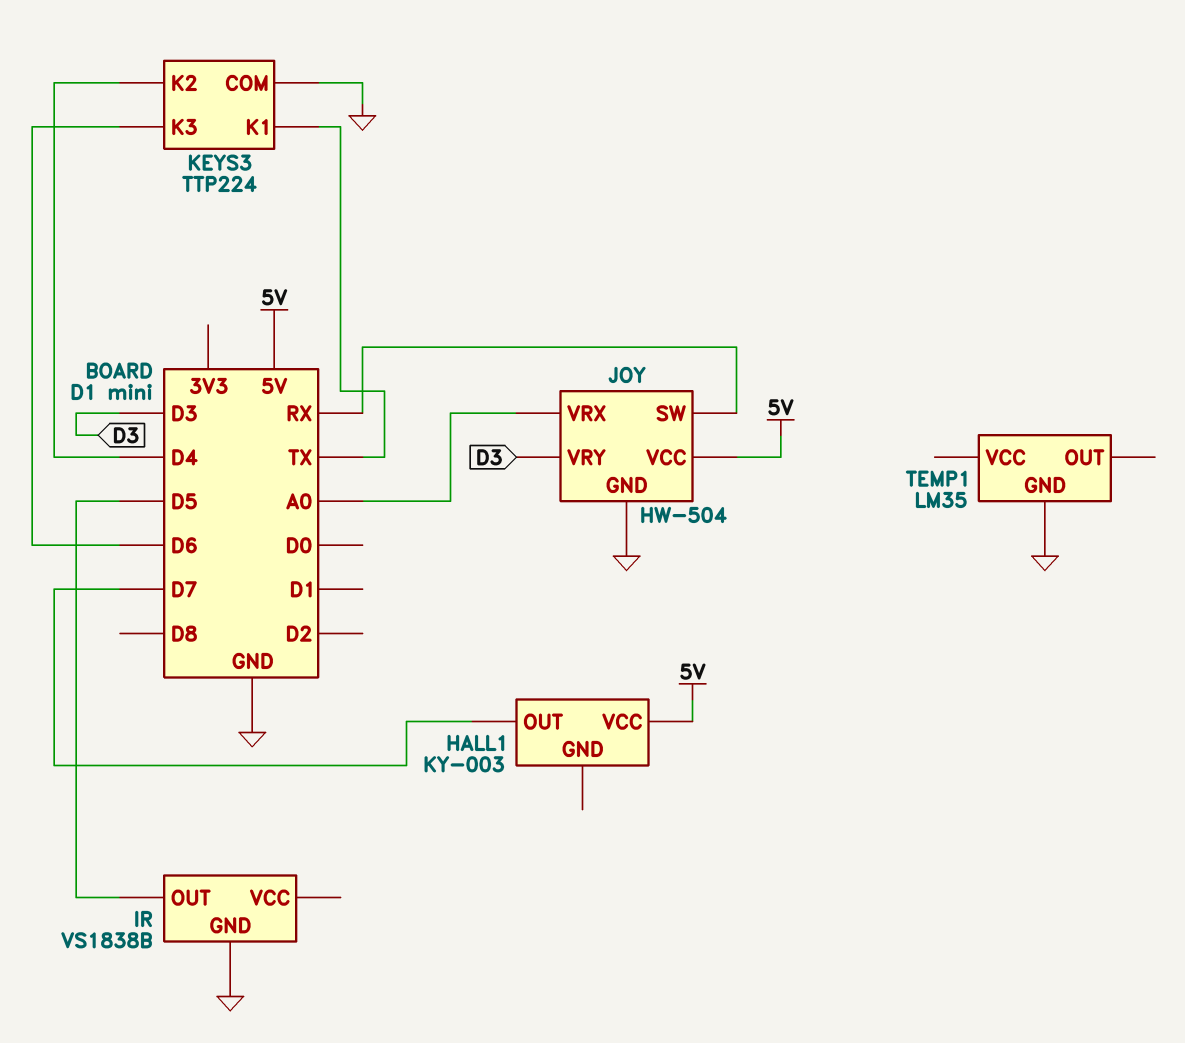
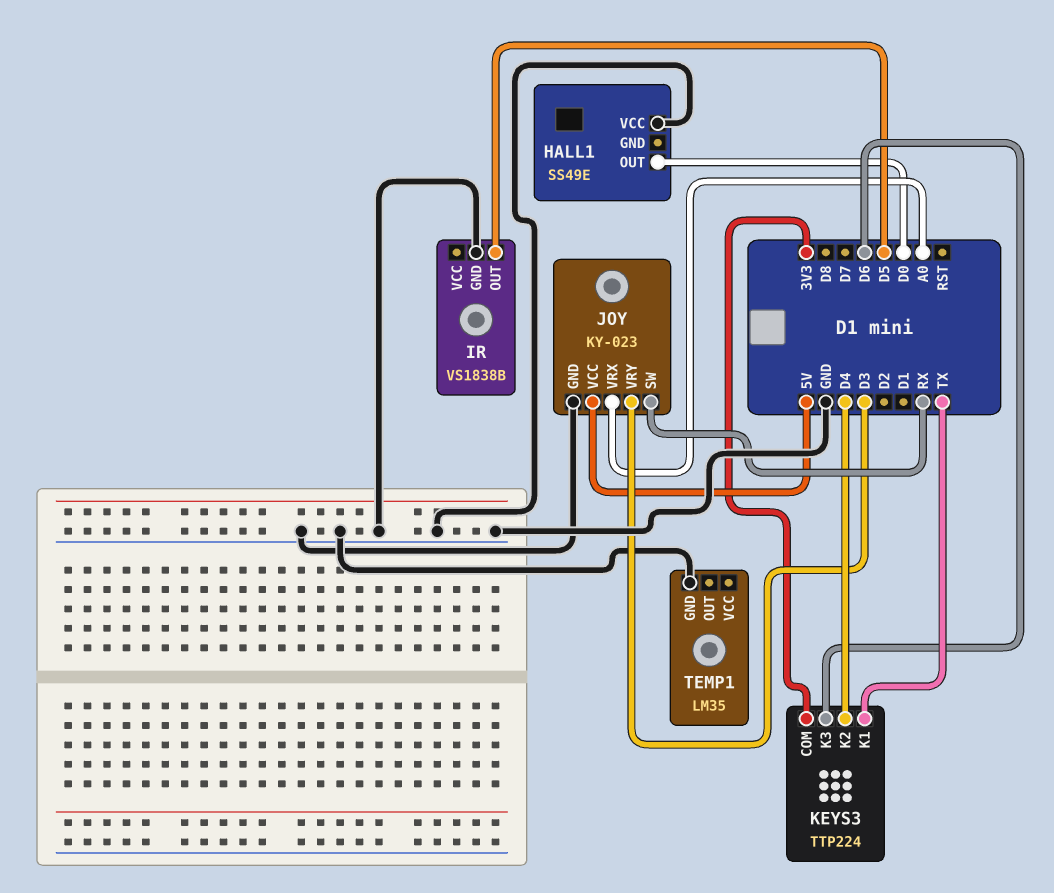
HALL1: KY-003 -> SS49E
HALL1 pin OUT: D7 -> D0
HALL1 pin VCC: 5V -> GND
JOY: HW-504 -> KY-023
KEYS3 pin COM: GND -> 3V3

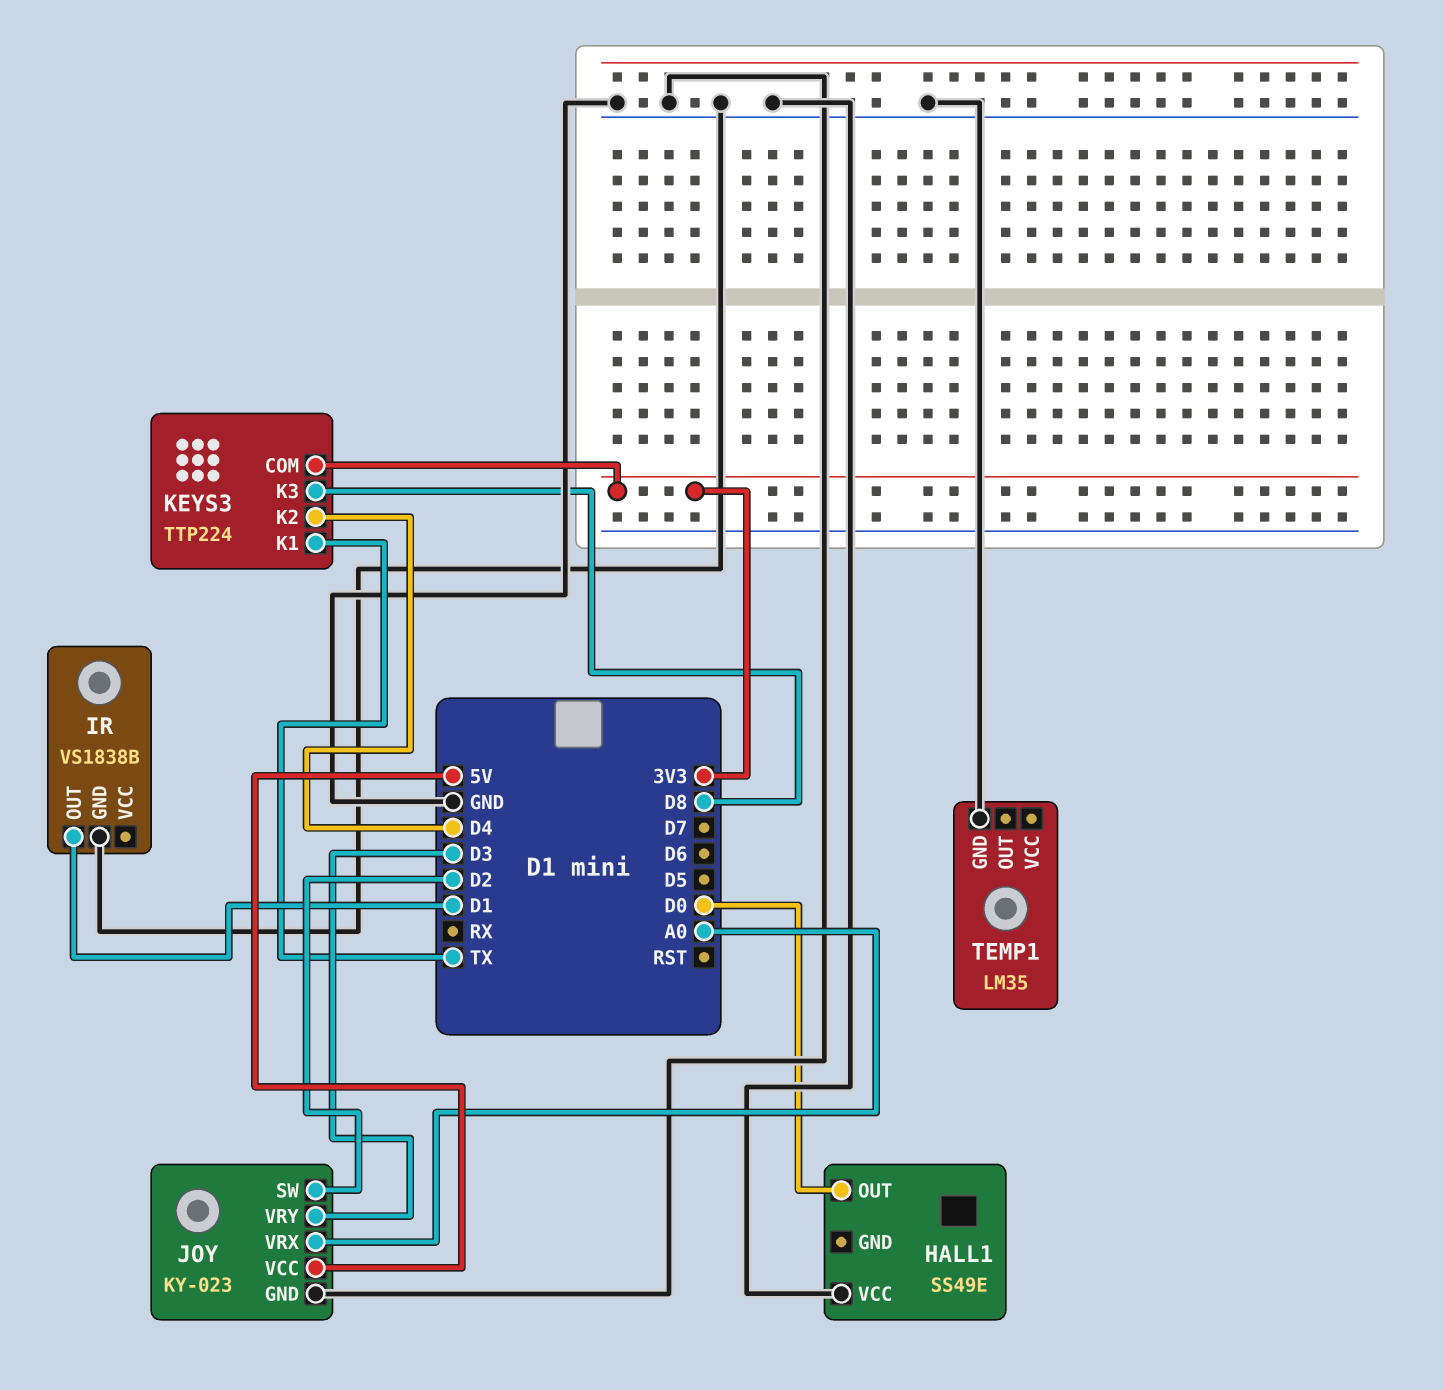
IR pin OUT: D5 -> D1
JOY pin SW: RX -> D2
KEYS3 pin K3: D6 -> D8

